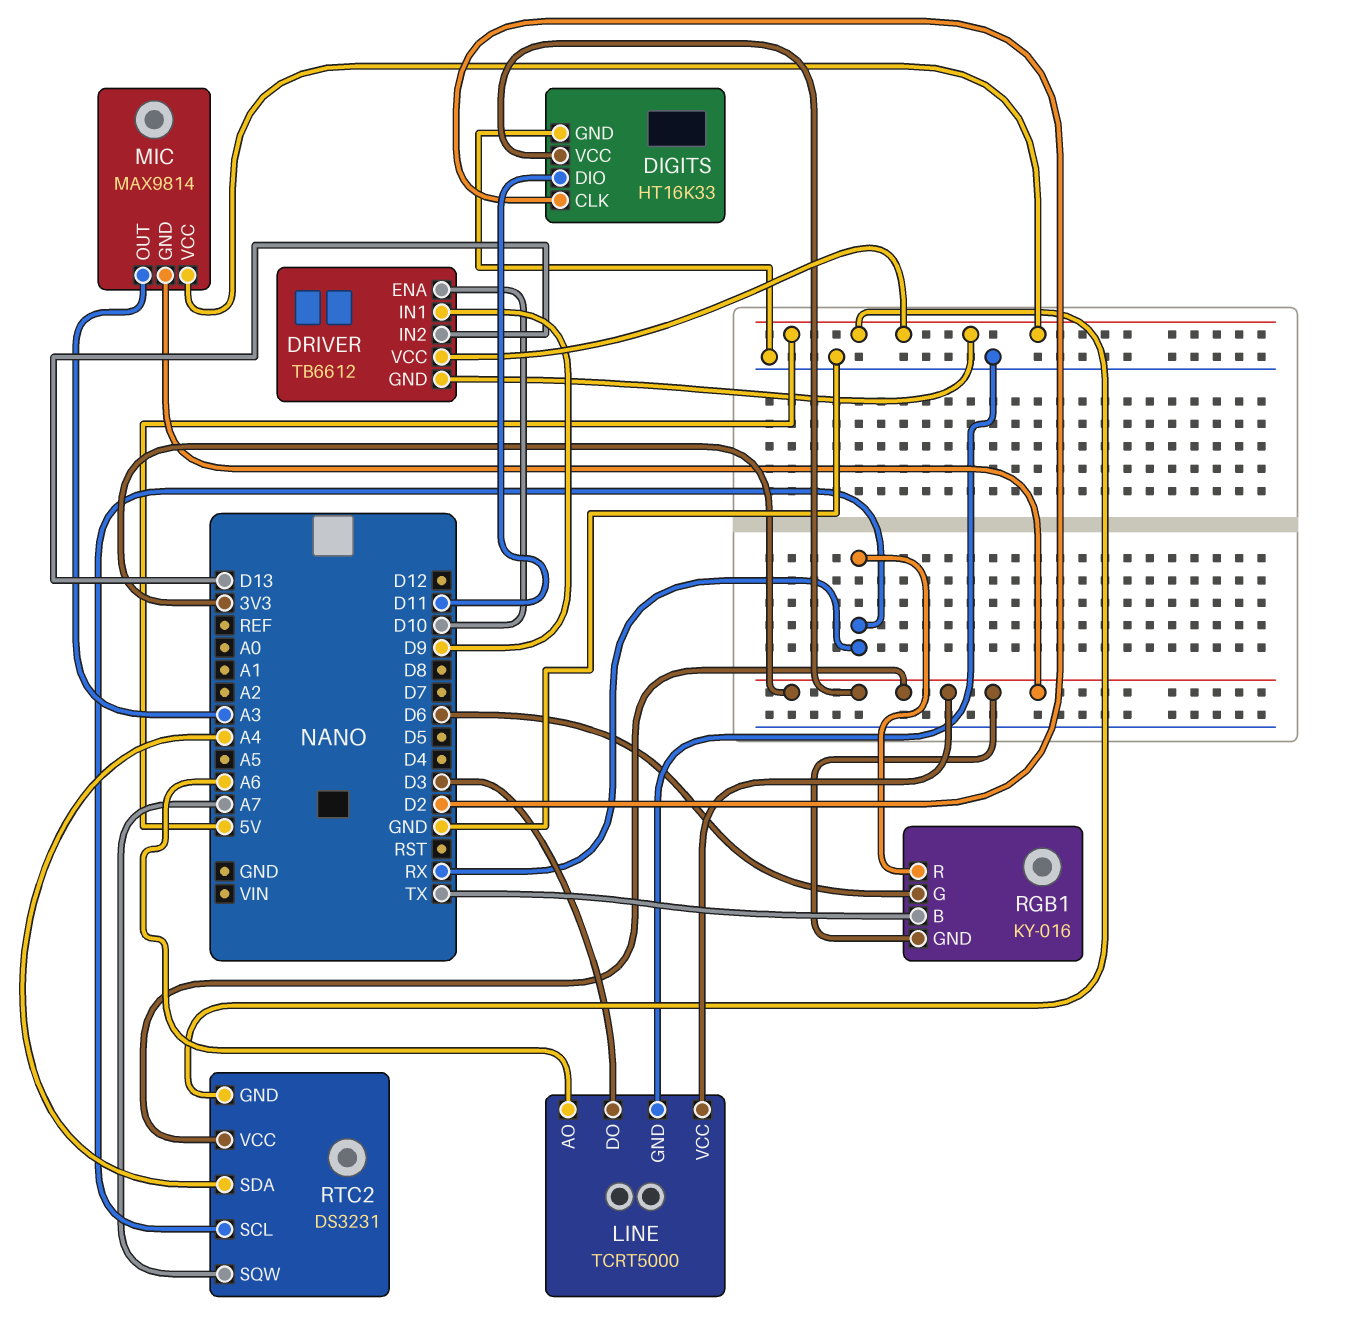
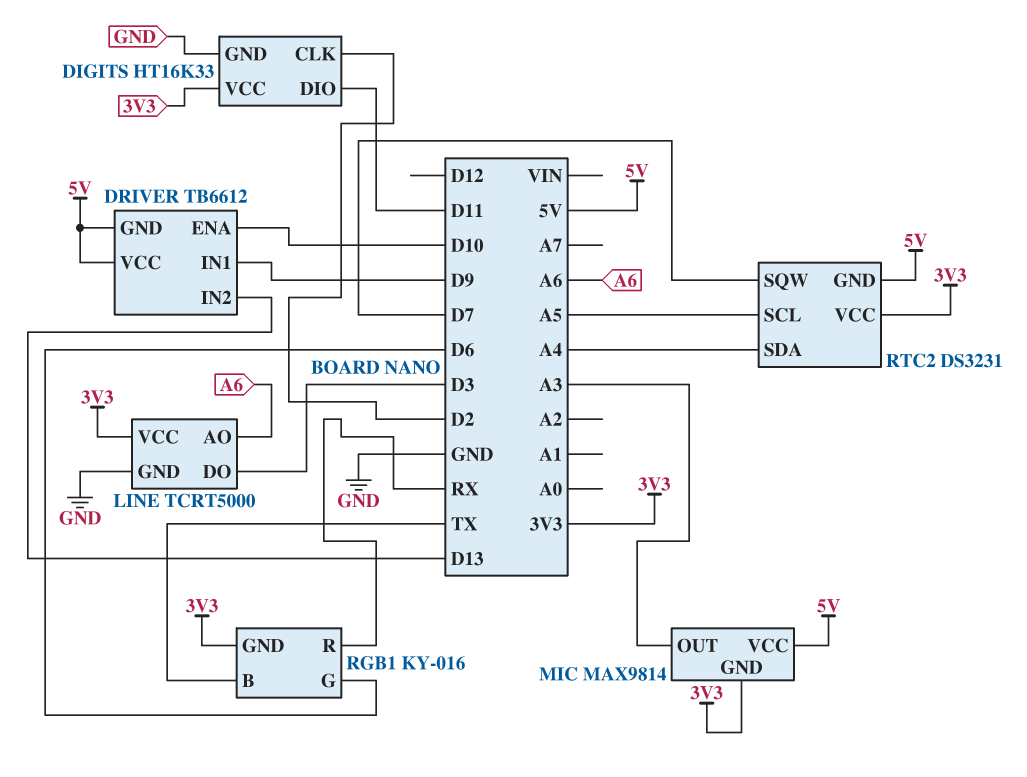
RTC2 pin SCL: RX -> A5
RTC2 pin SQW: A7 -> D7

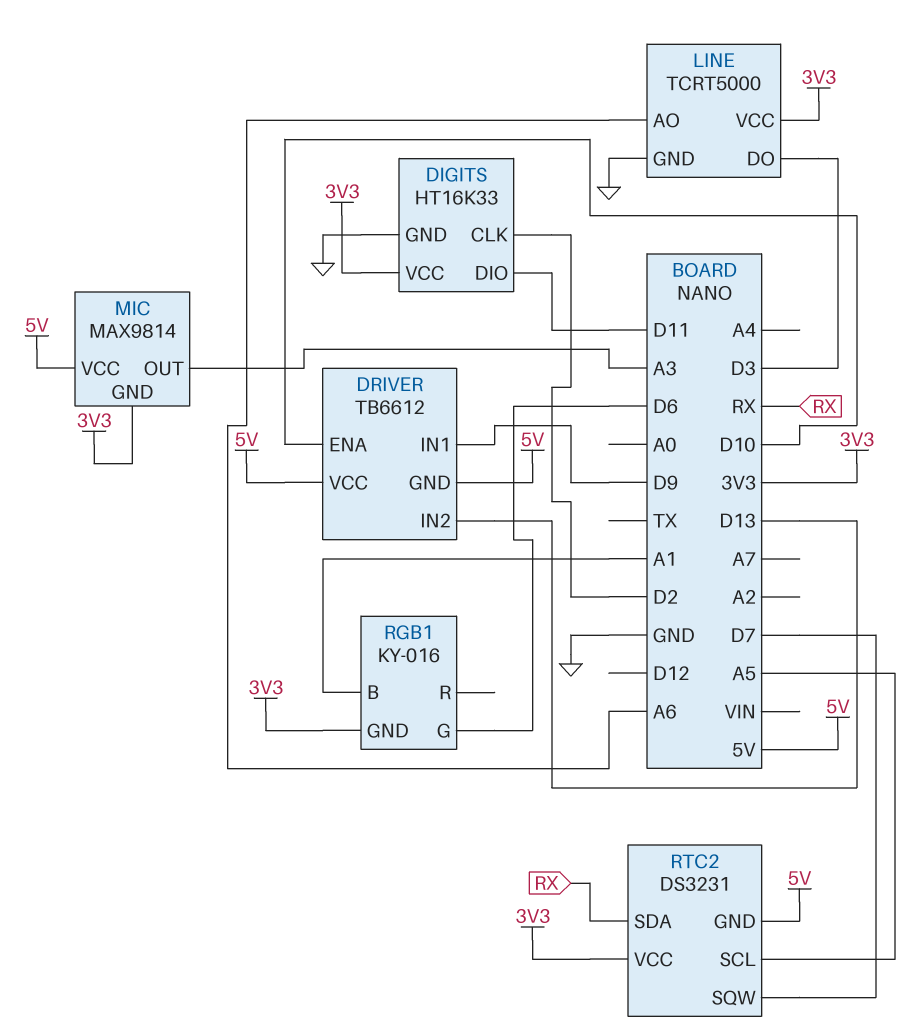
RGB1 pin B: TX -> A1
RGB1 pin R: RX -> none
RTC2 pin SDA: A4 -> RX

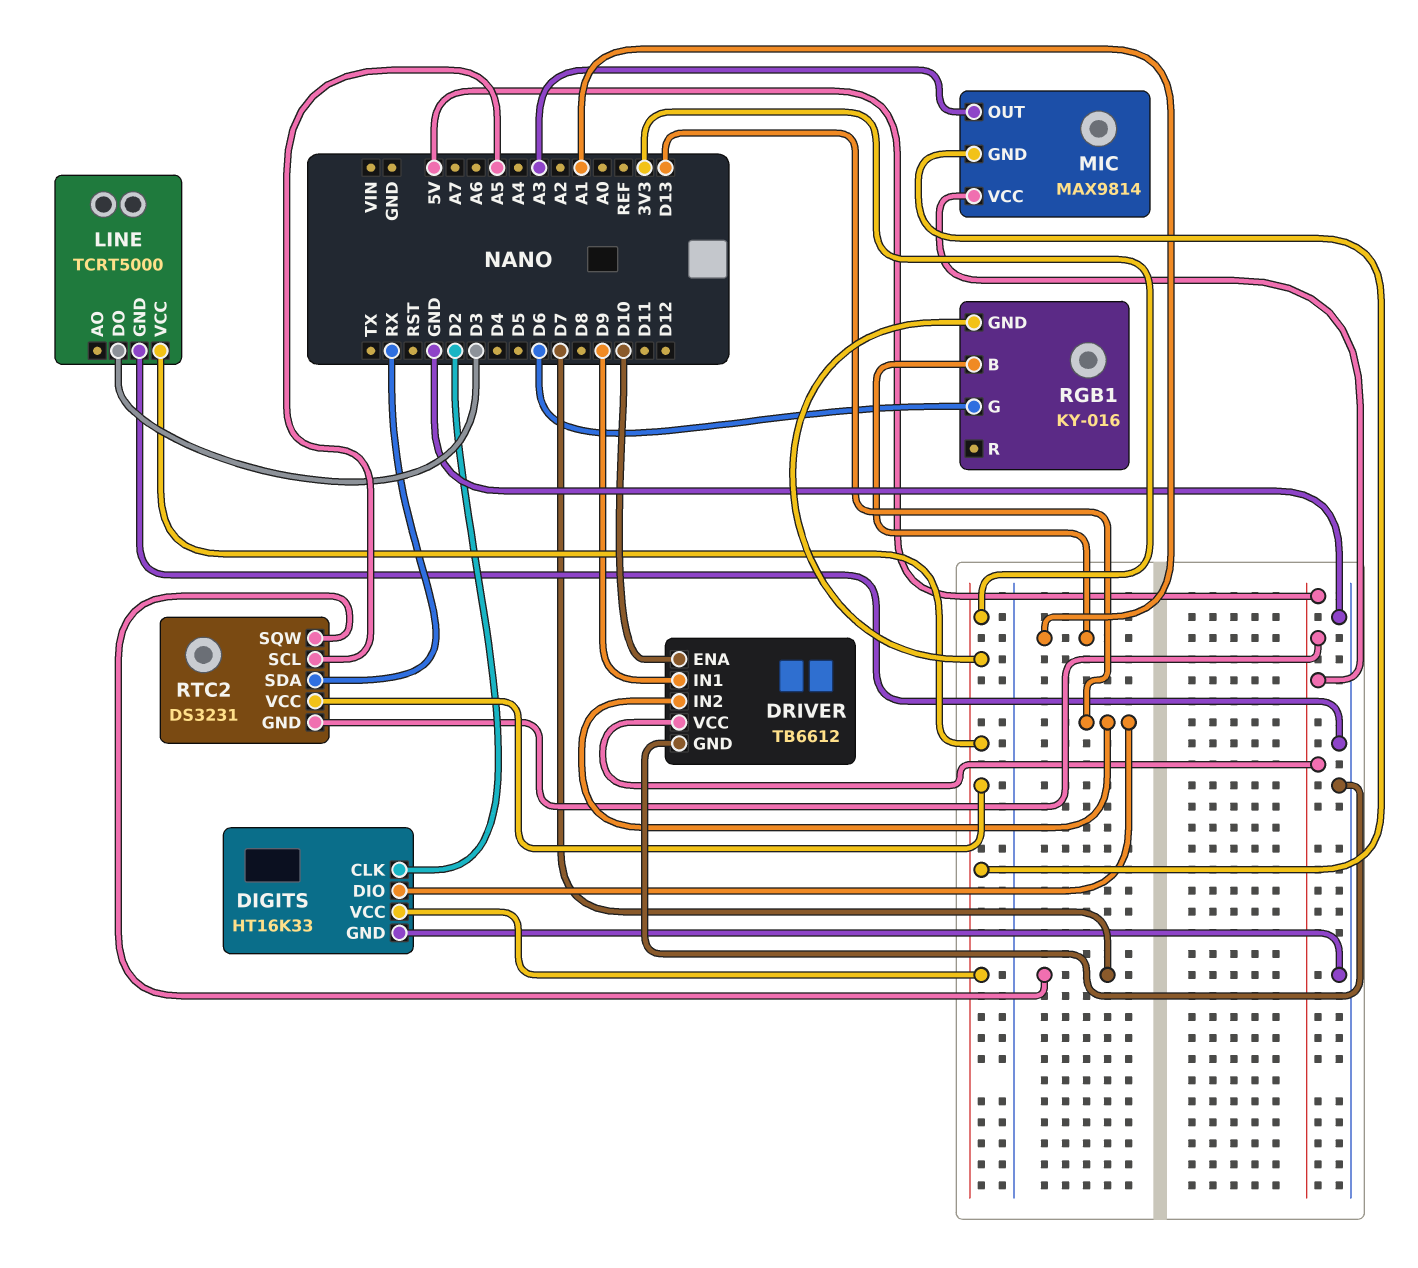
DIGITS pin DIO: D11 -> D13
DRIVER pin GND: 5V -> GND
LINE pin AO: A6 -> none

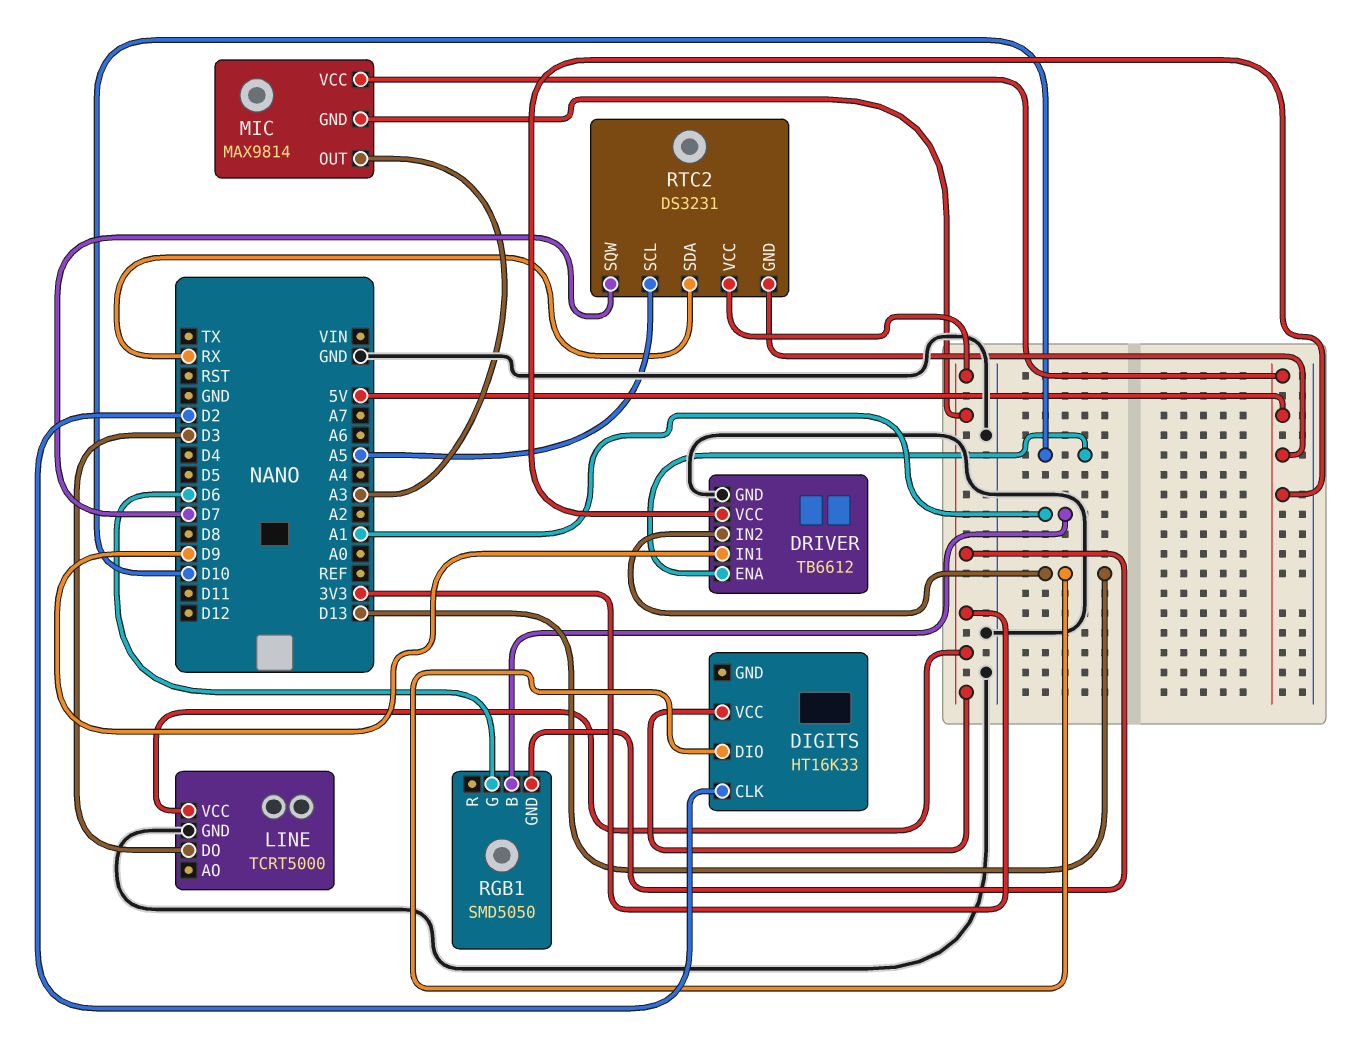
DIGITS pin GND: GND -> none
RGB1: KY-016 -> SMD5050

